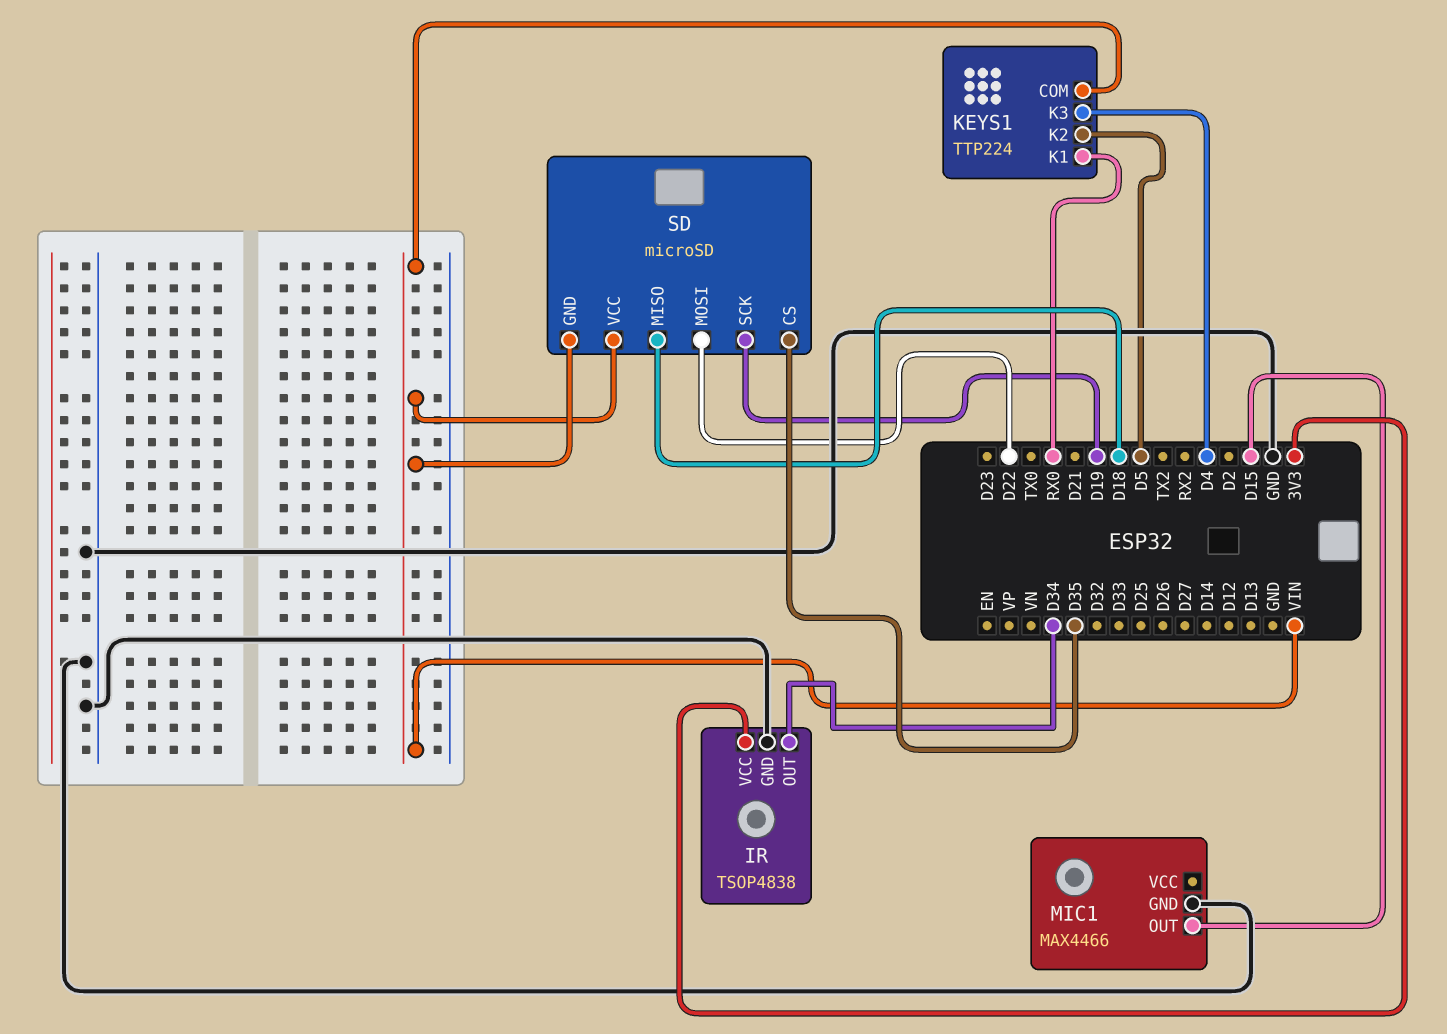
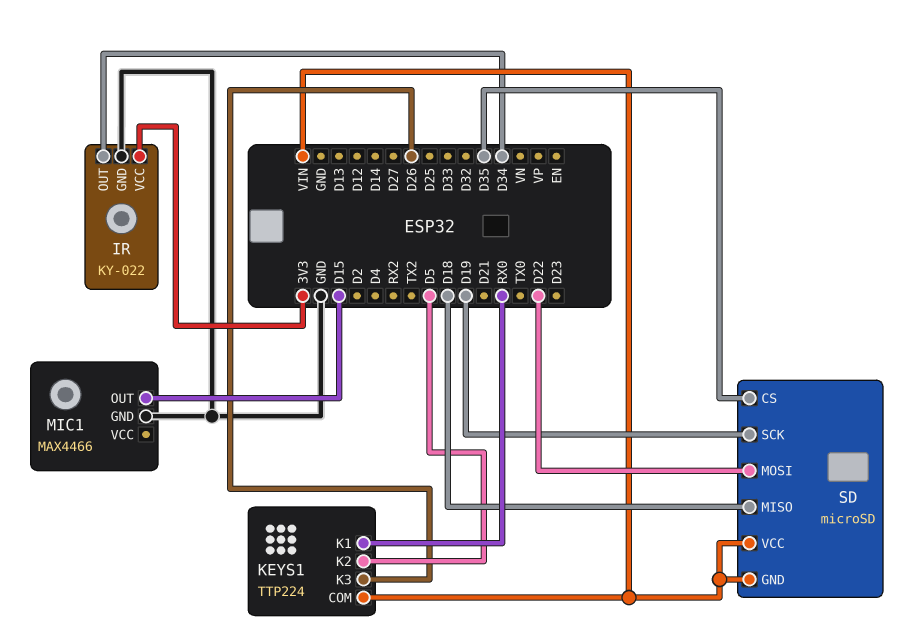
IR: TSOP4838 -> KY-022
KEYS1 pin K3: D4 -> D26

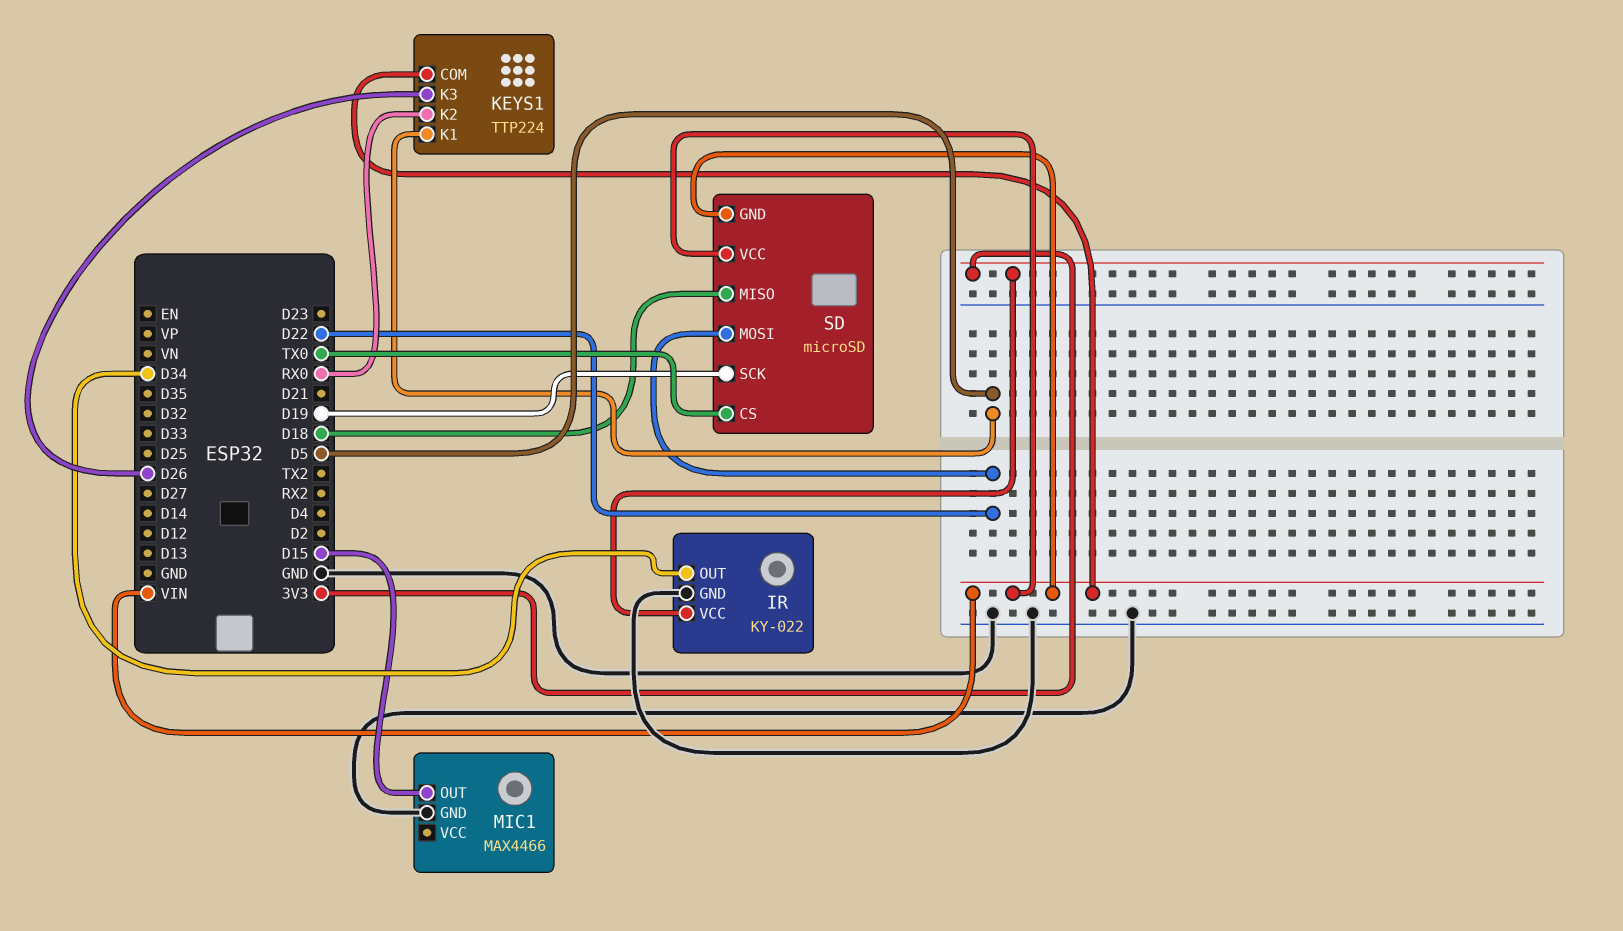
KEYS1 pin K1: RX0 -> D5
KEYS1 pin K2: D5 -> RX0
SD pin CS: D35 -> TX0

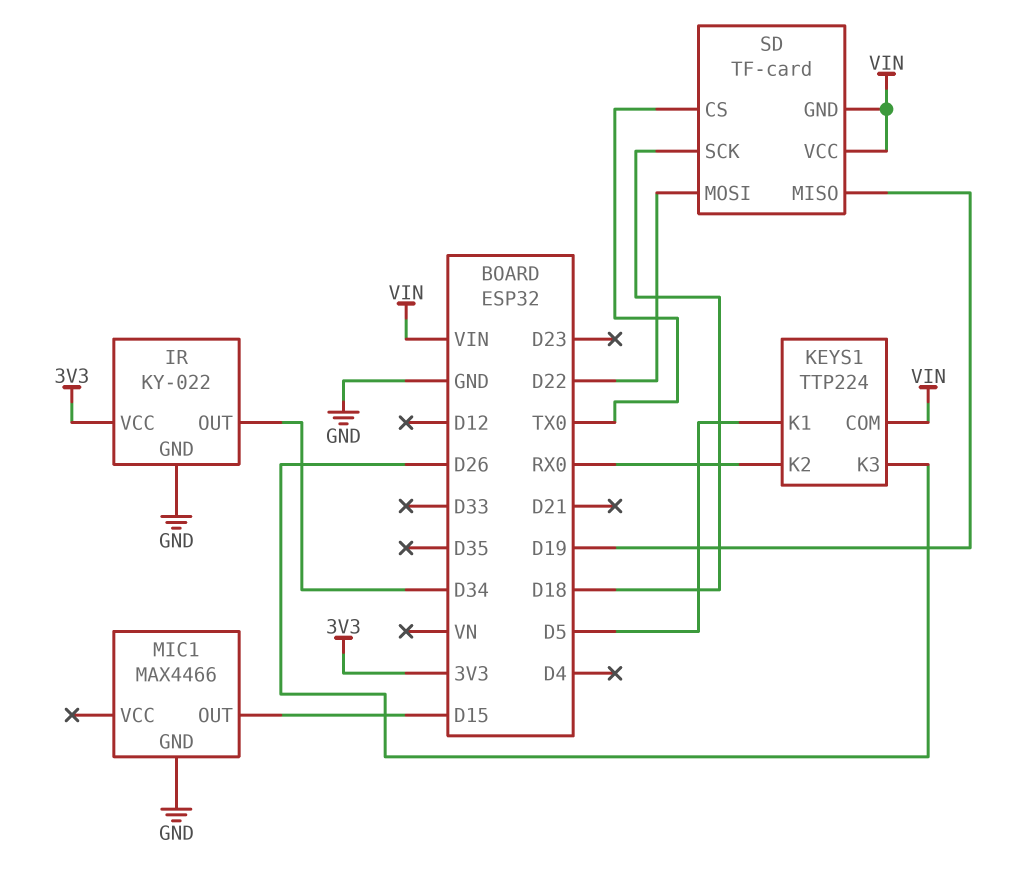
SD: microSD -> TF-card
SD pin MISO: D18 -> D19
SD pin SCK: D19 -> D18

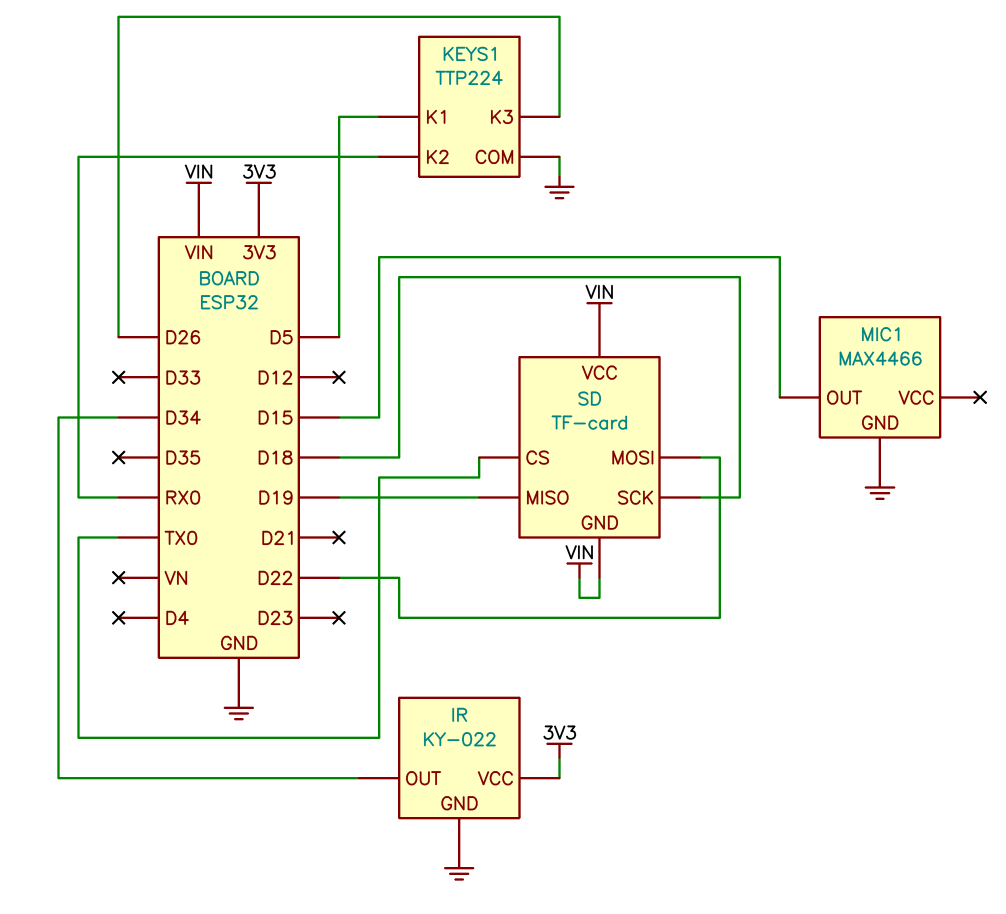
KEYS1 pin COM: VIN -> GND

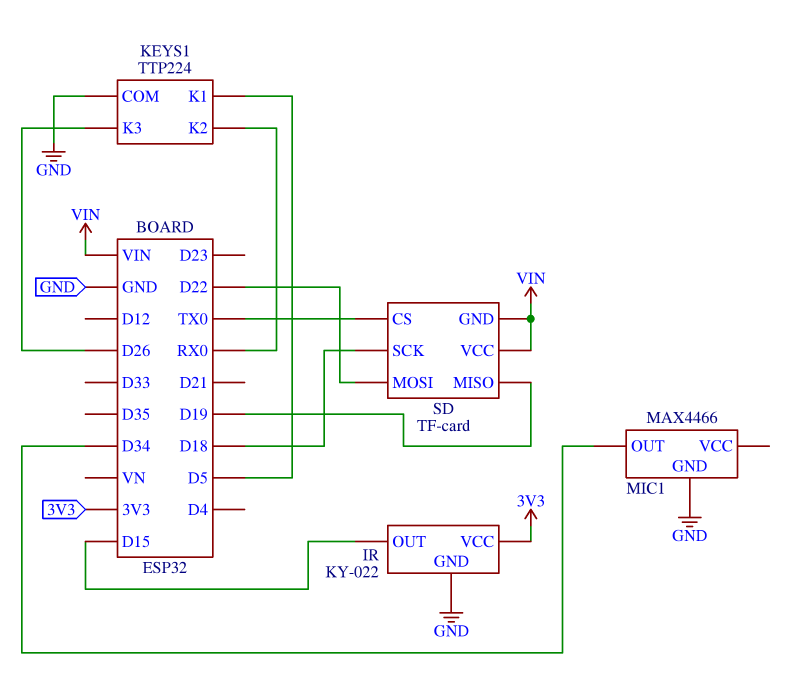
IR pin OUT: D34 -> D15
MIC1 pin OUT: D15 -> D34

